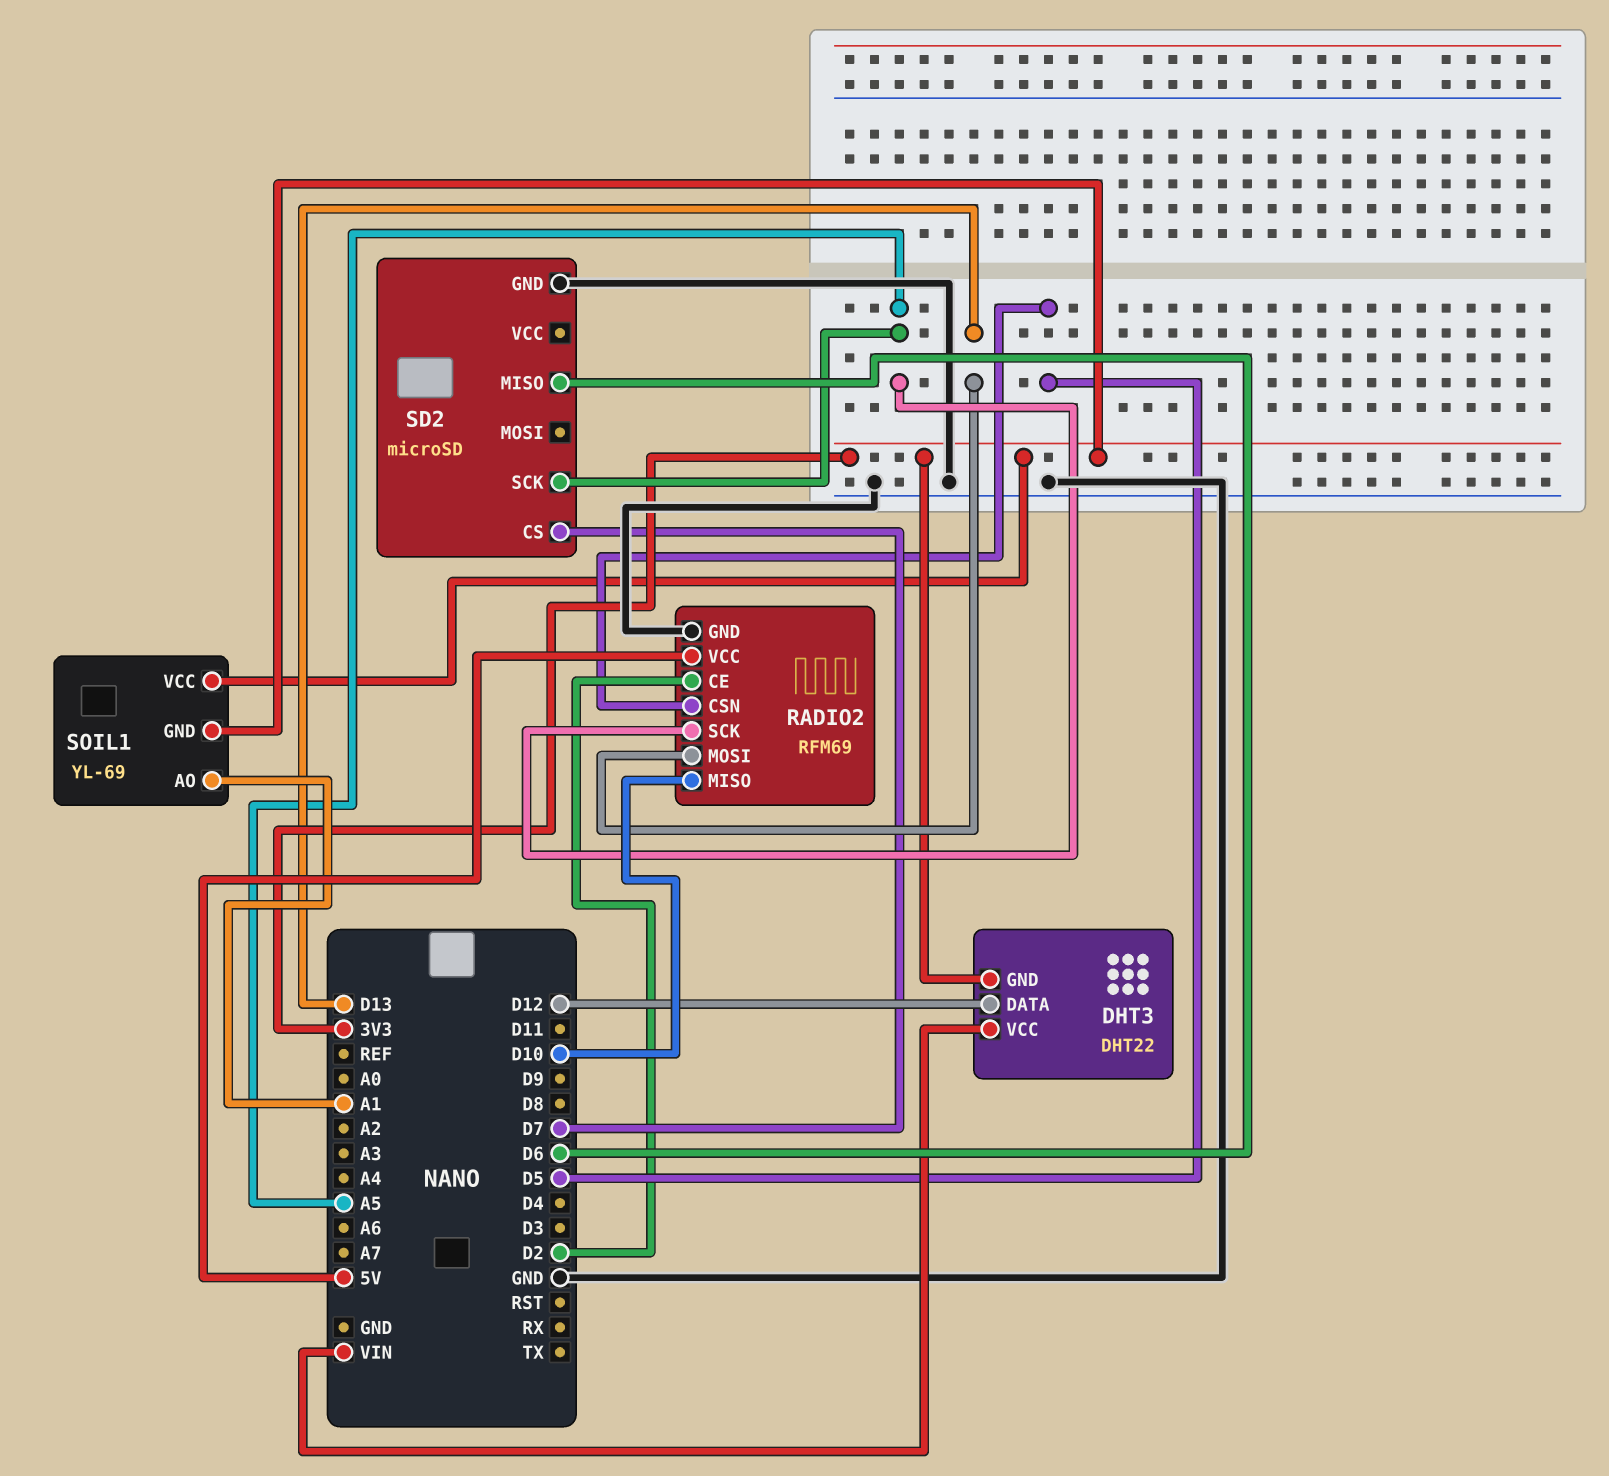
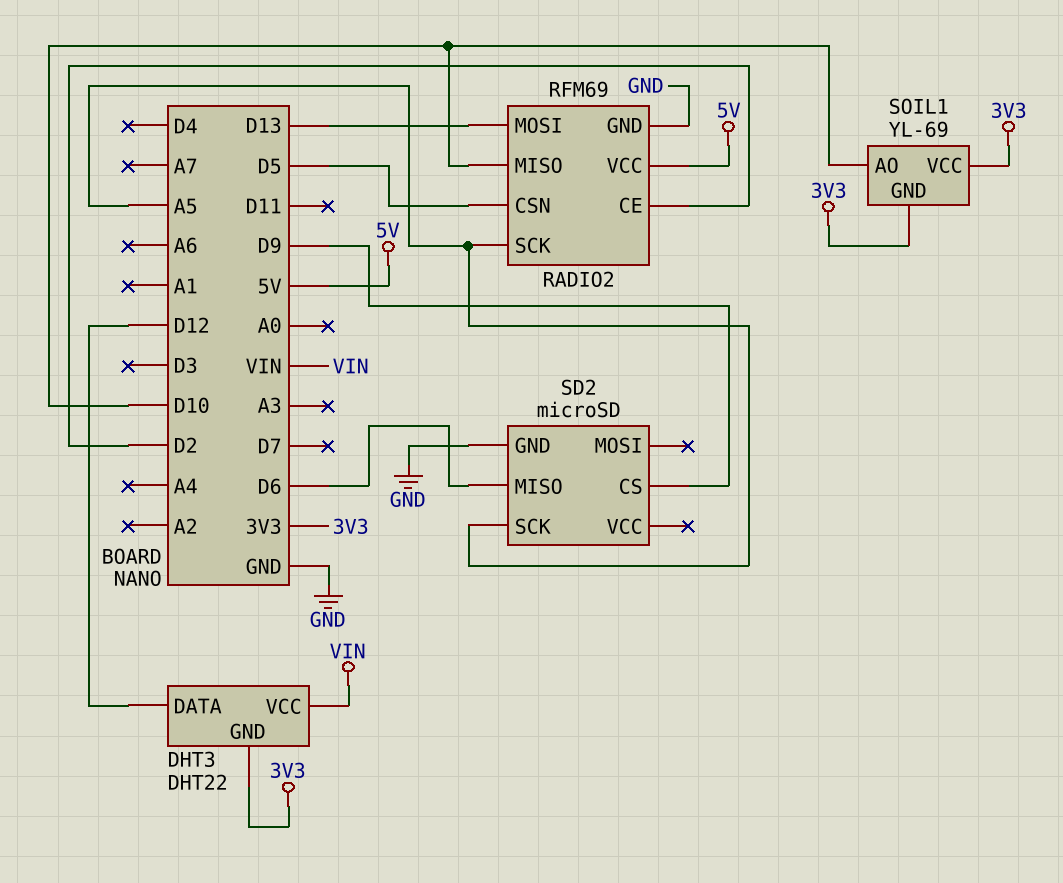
SD2 pin CS: D7 -> D9
SOIL1 pin AO: A1 -> D10

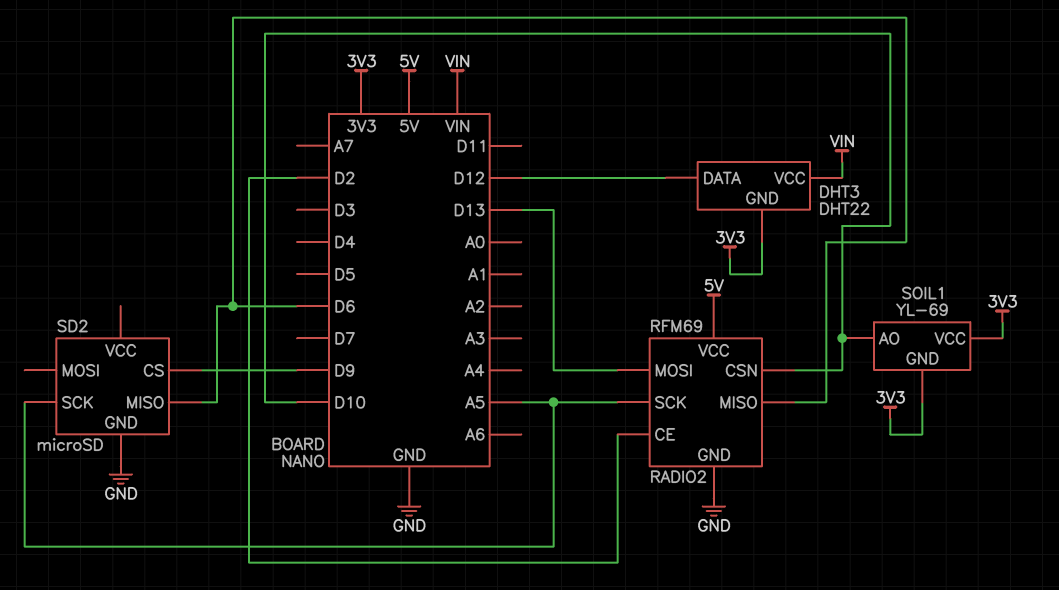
RADIO2 pin CSN: D5 -> D10
RADIO2 pin MISO: D10 -> D6

